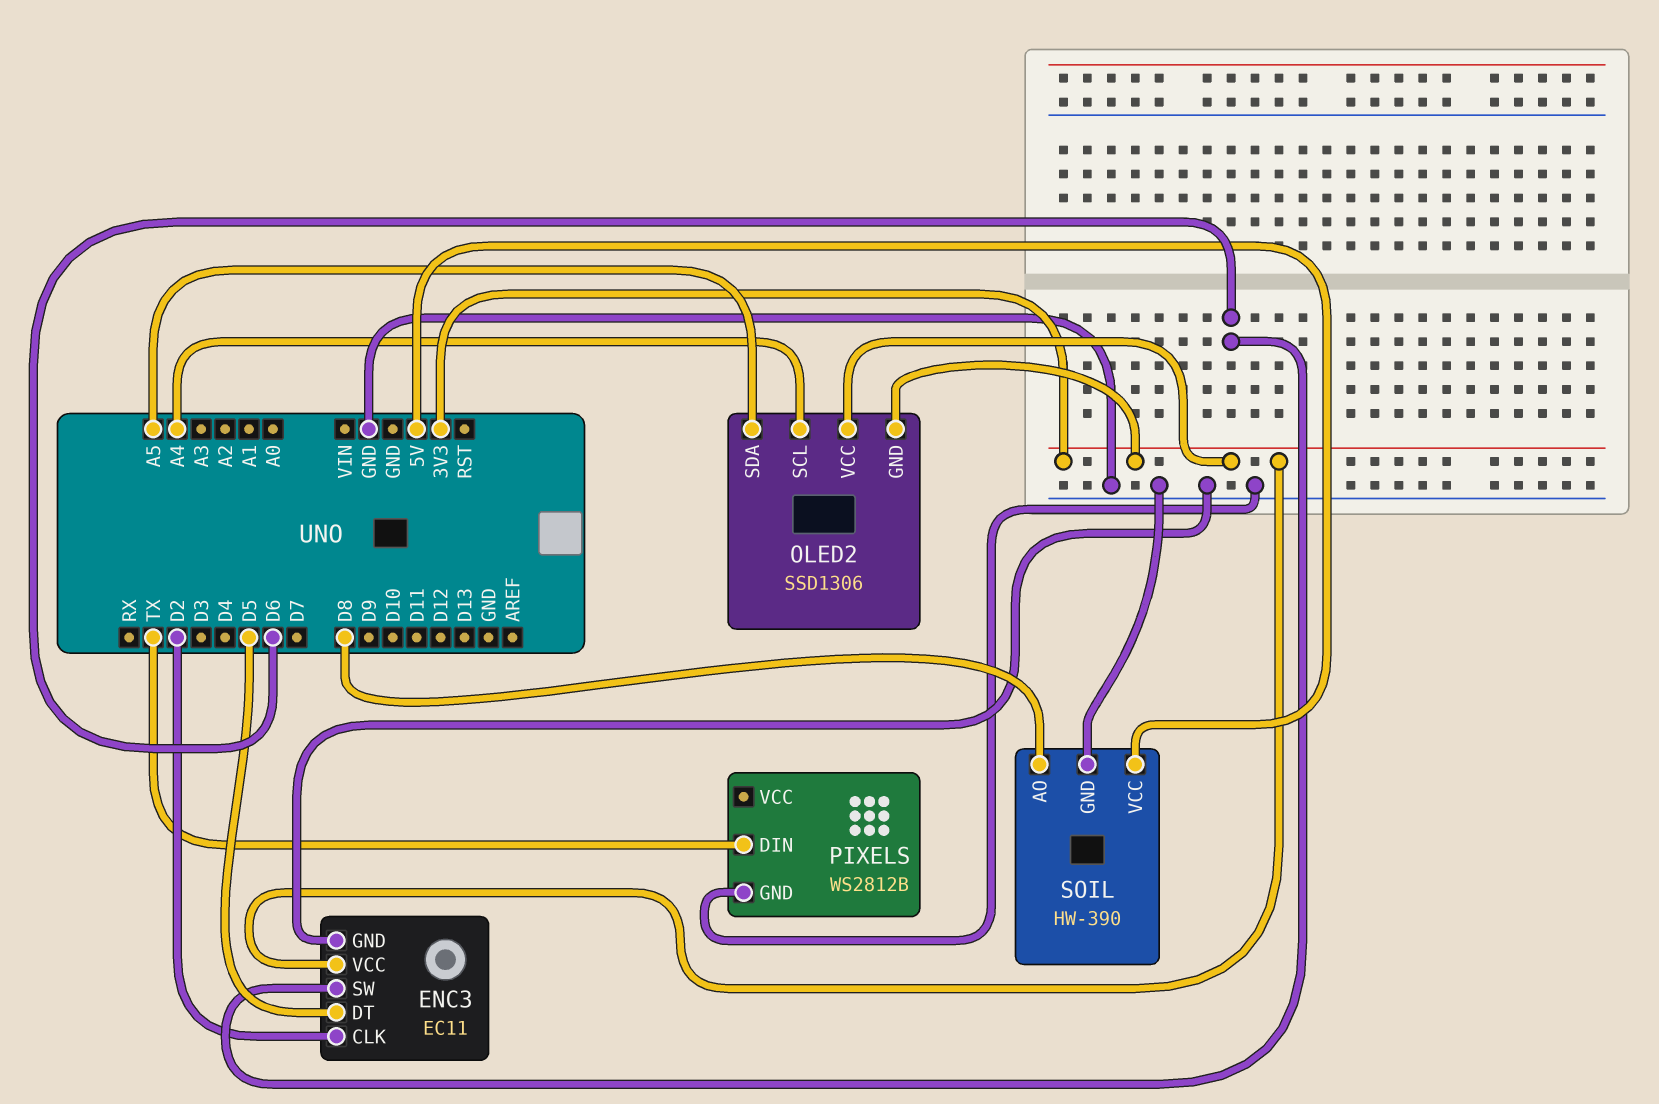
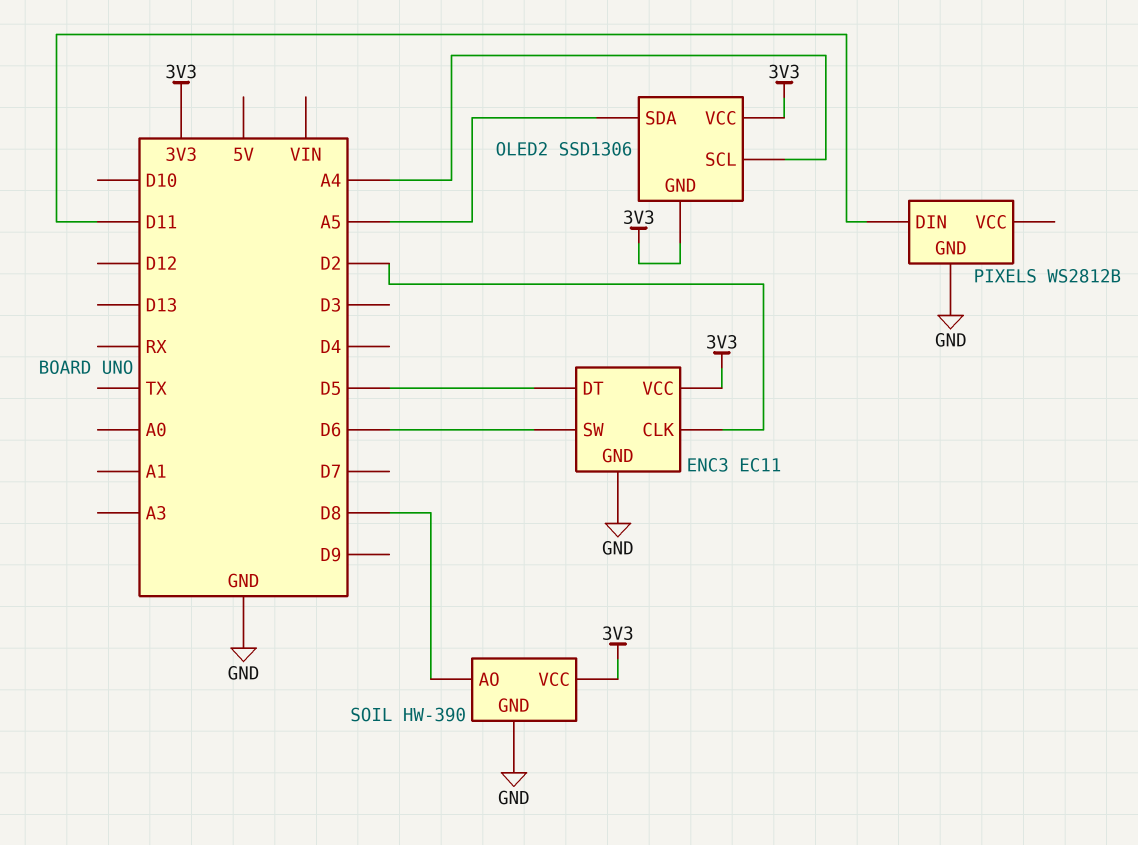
PIXELS pin DIN: TX -> D11
SOIL pin VCC: 5V -> 3V3

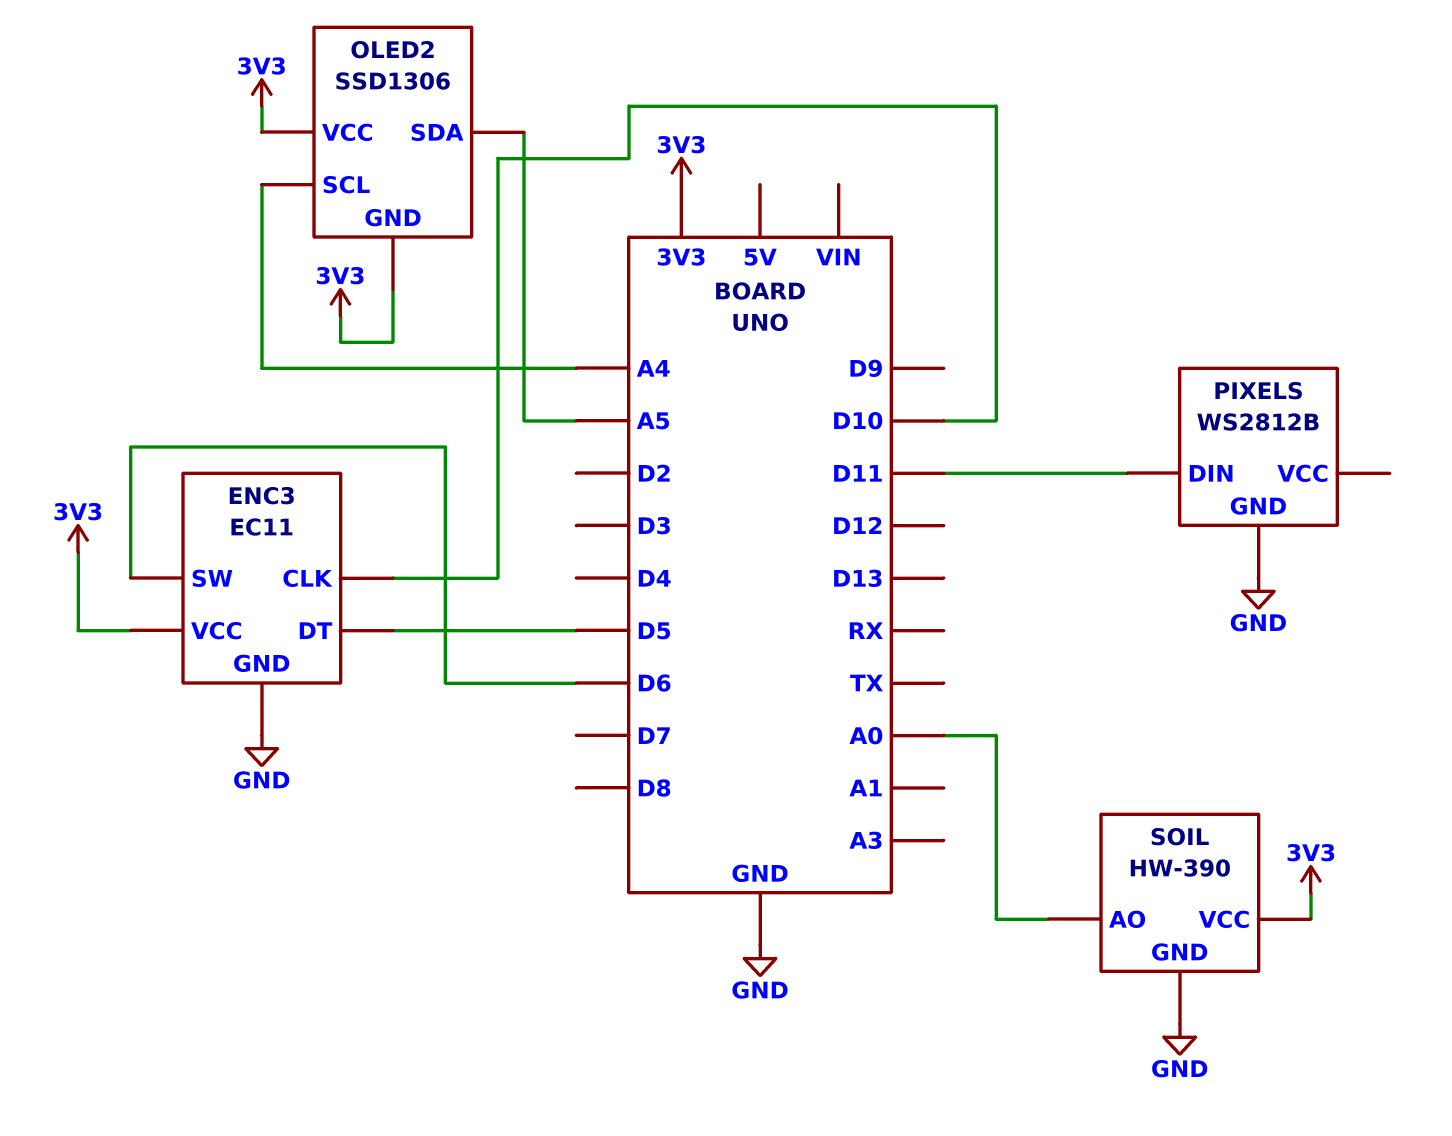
ENC3 pin CLK: D2 -> D10
SOIL pin AO: D8 -> A0

